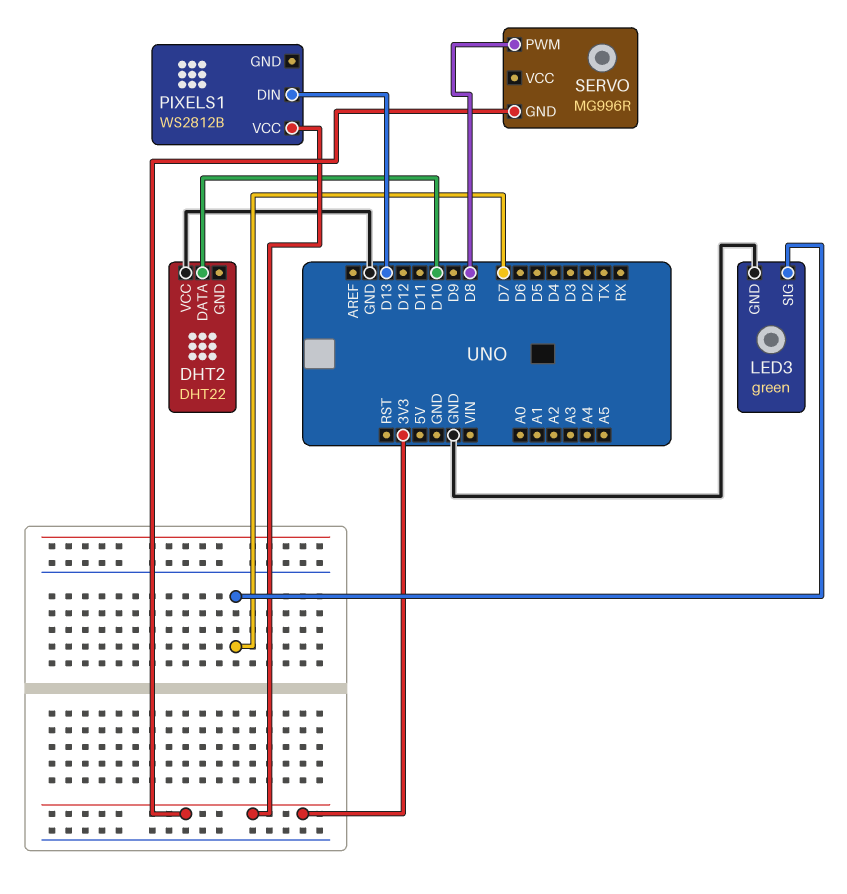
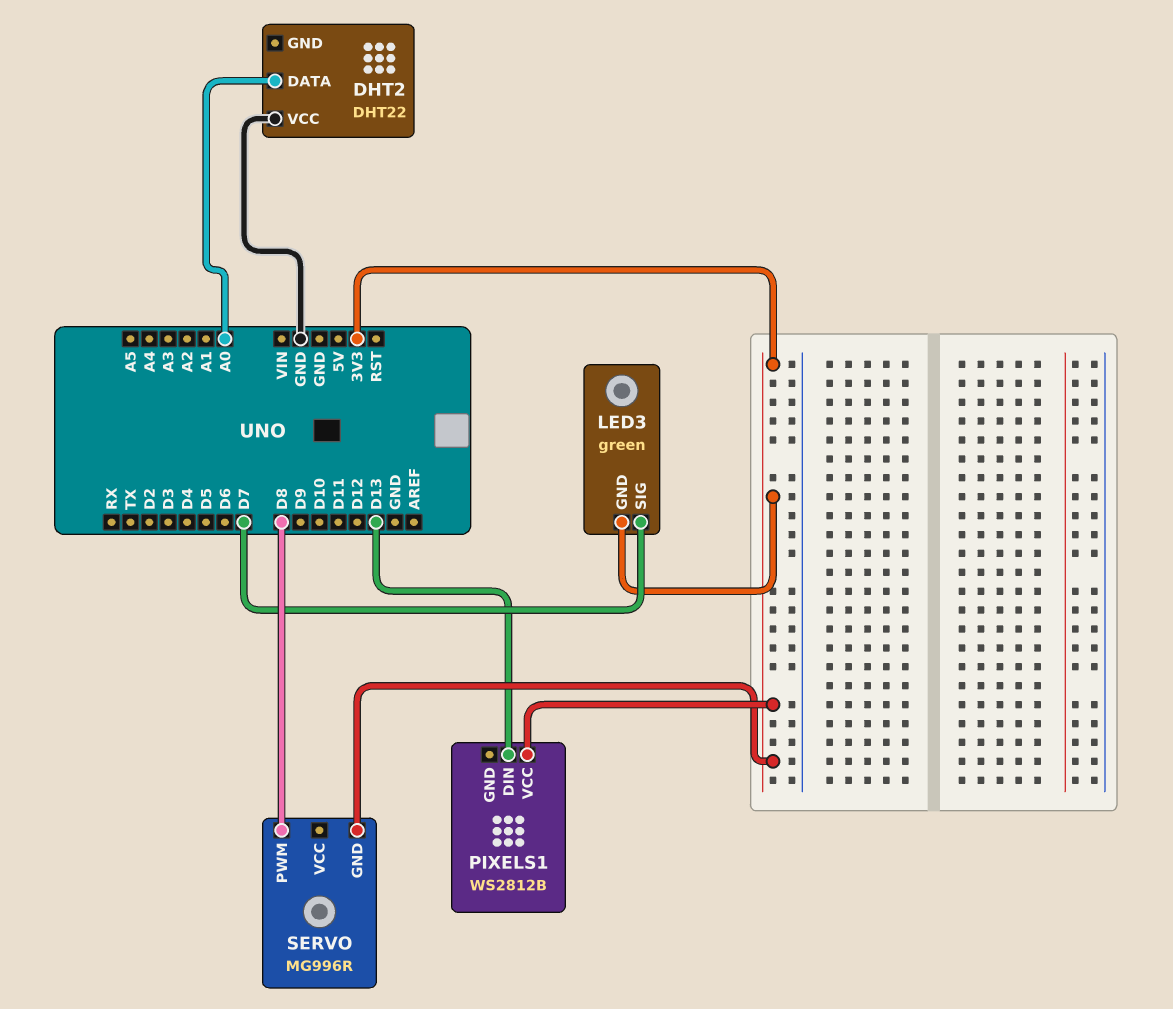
DHT2 pin DATA: D10 -> A0
LED3 pin GND: GND -> 3V3

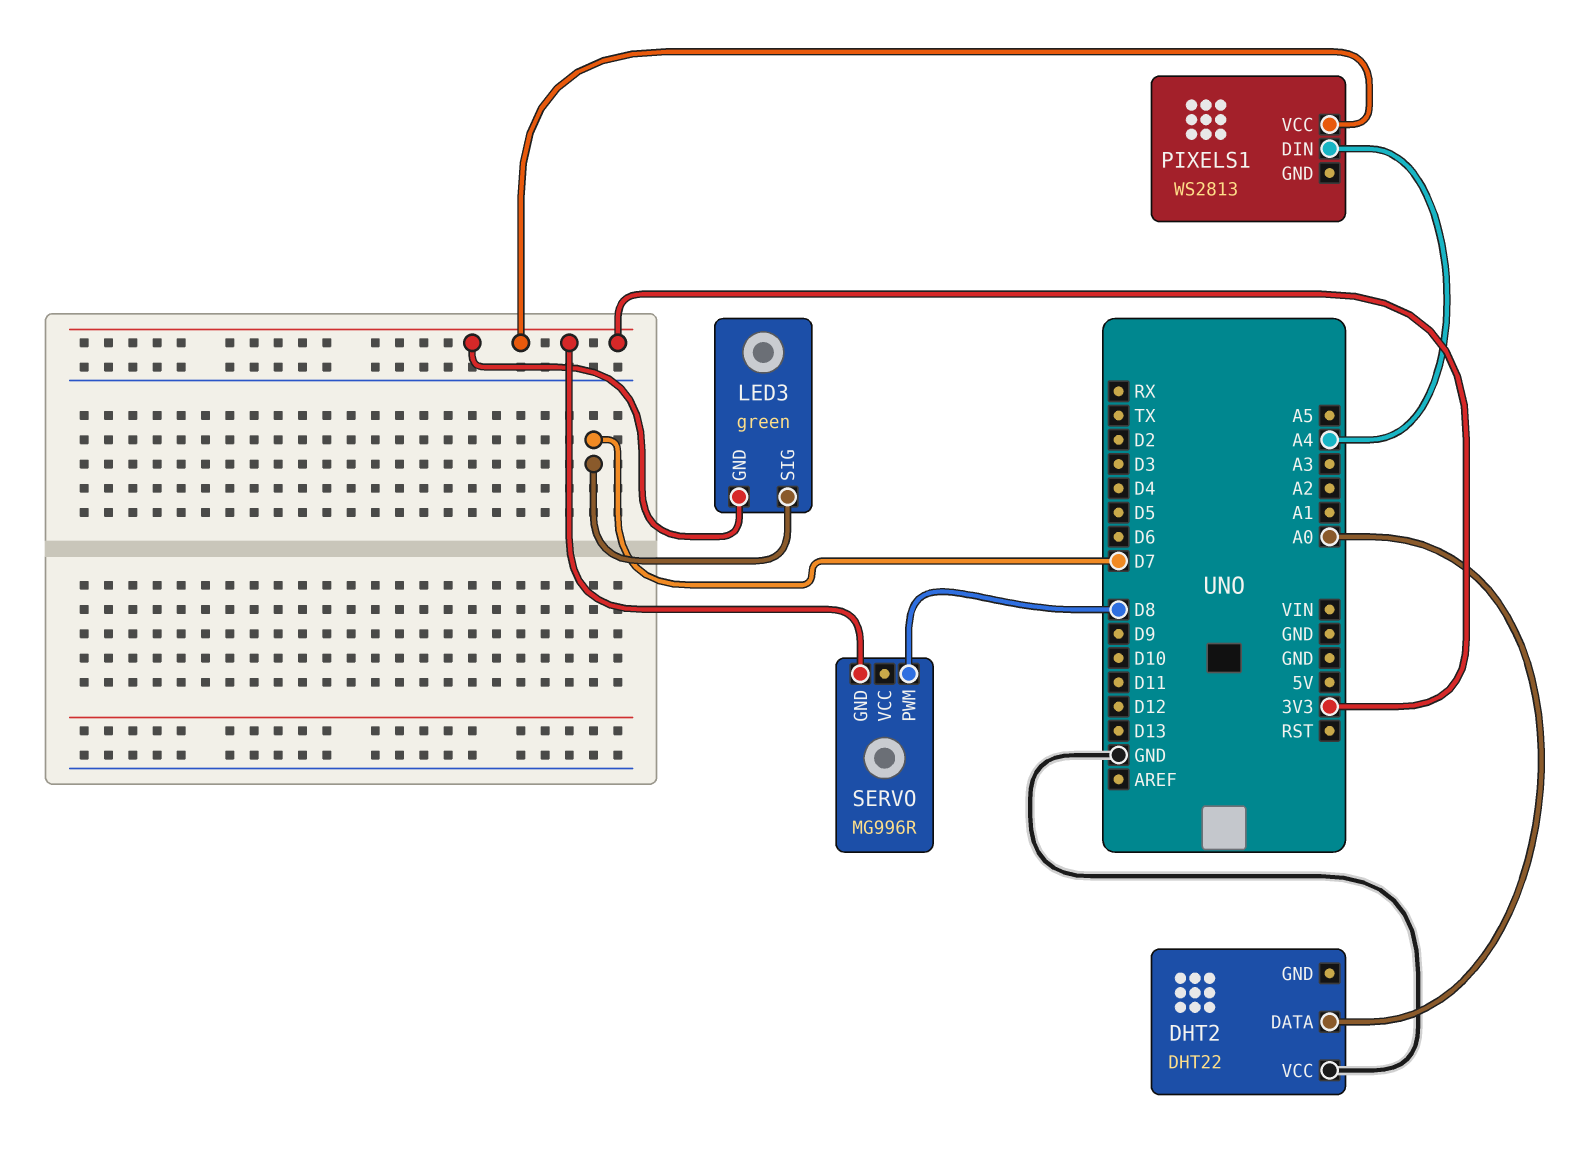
PIXELS1: WS2812B -> WS2813
PIXELS1 pin DIN: D13 -> A4

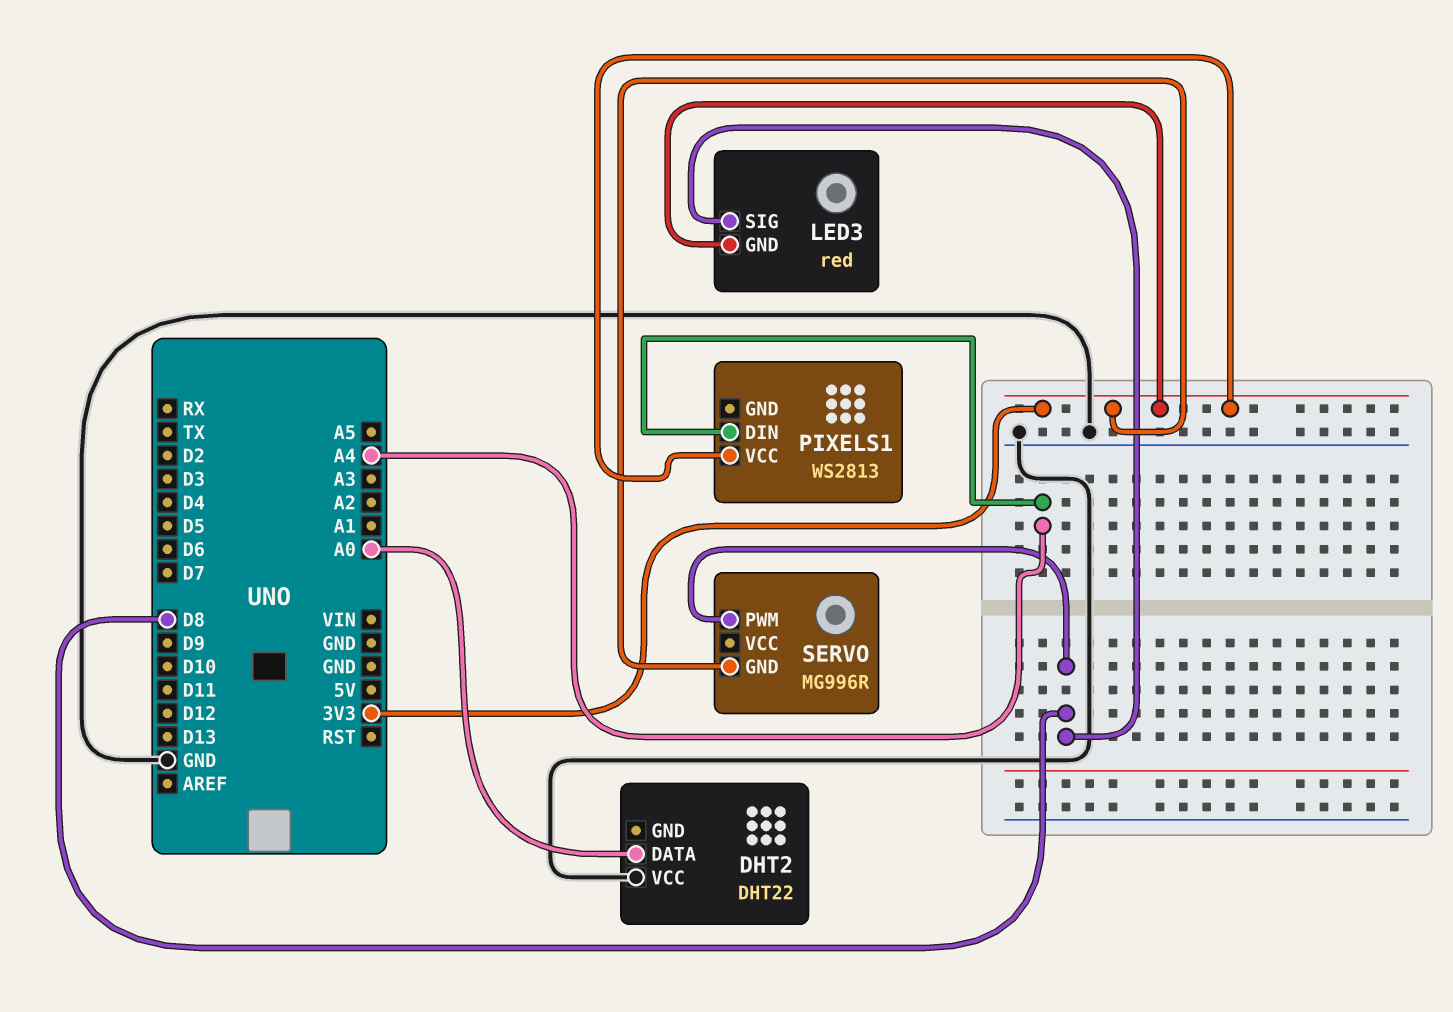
LED3: green -> red
LED3 pin SIG: D7 -> D8

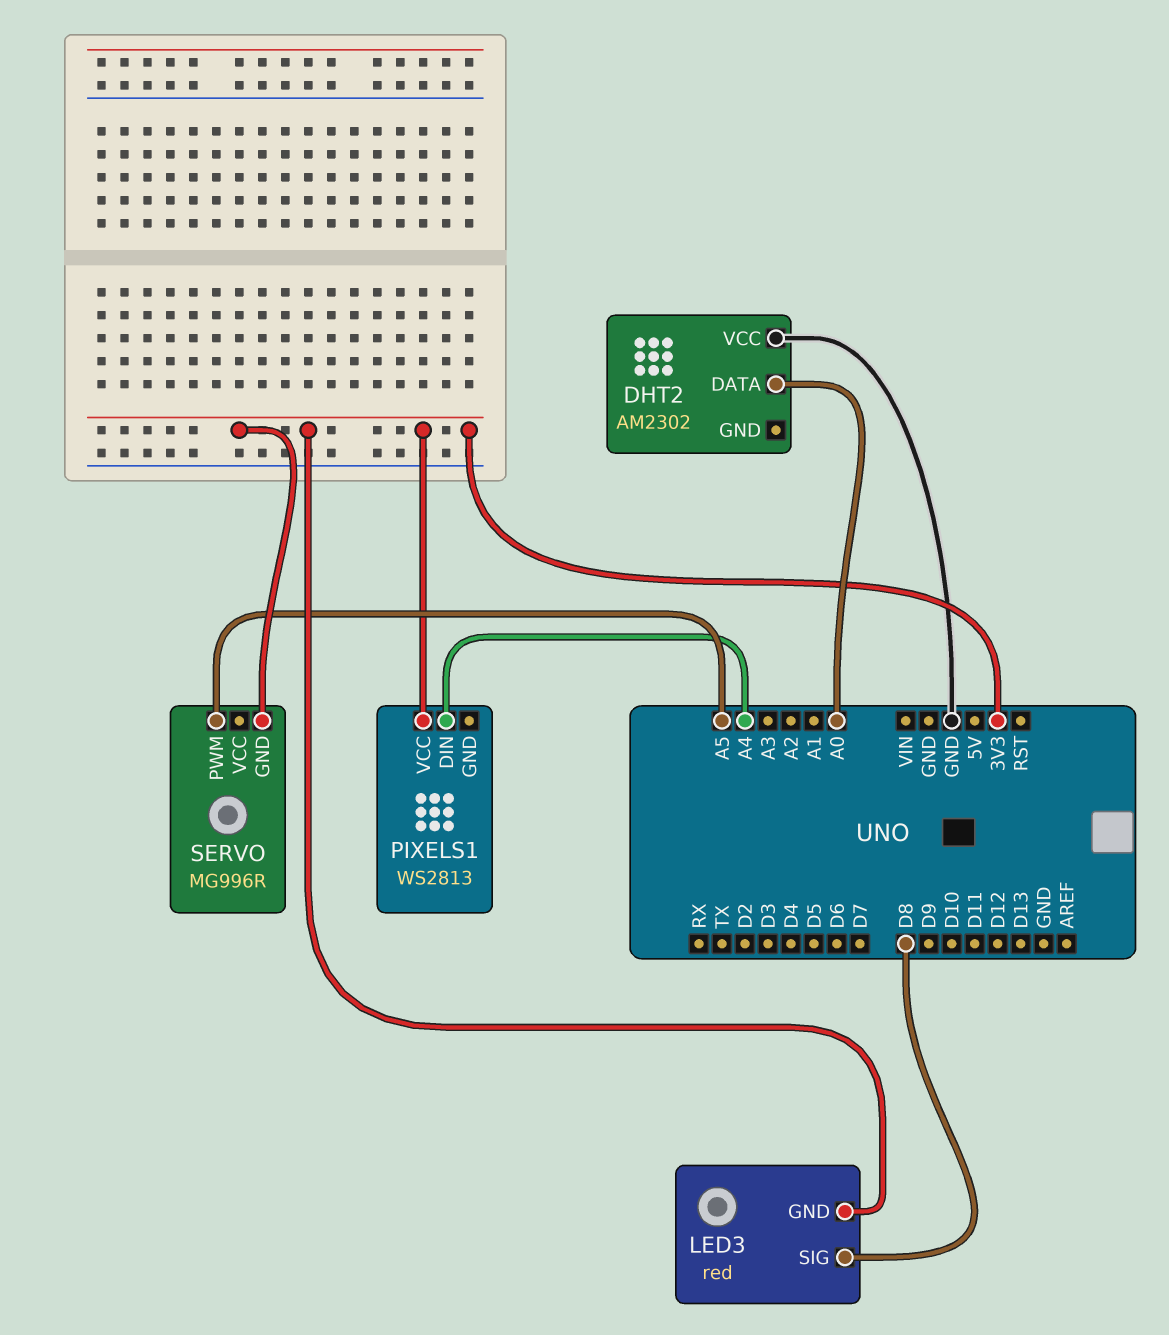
DHT2: DHT22 -> AM2302
SERVO pin PWM: D8 -> A5

